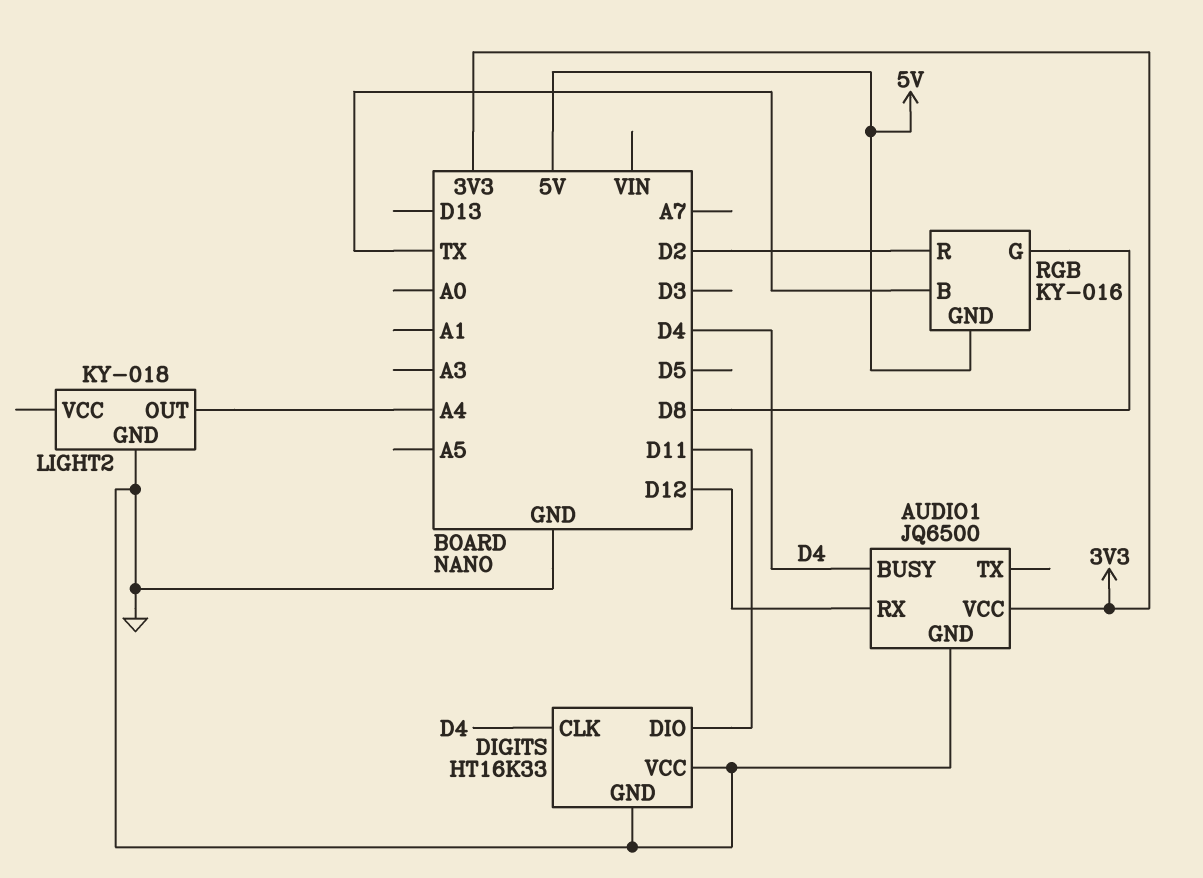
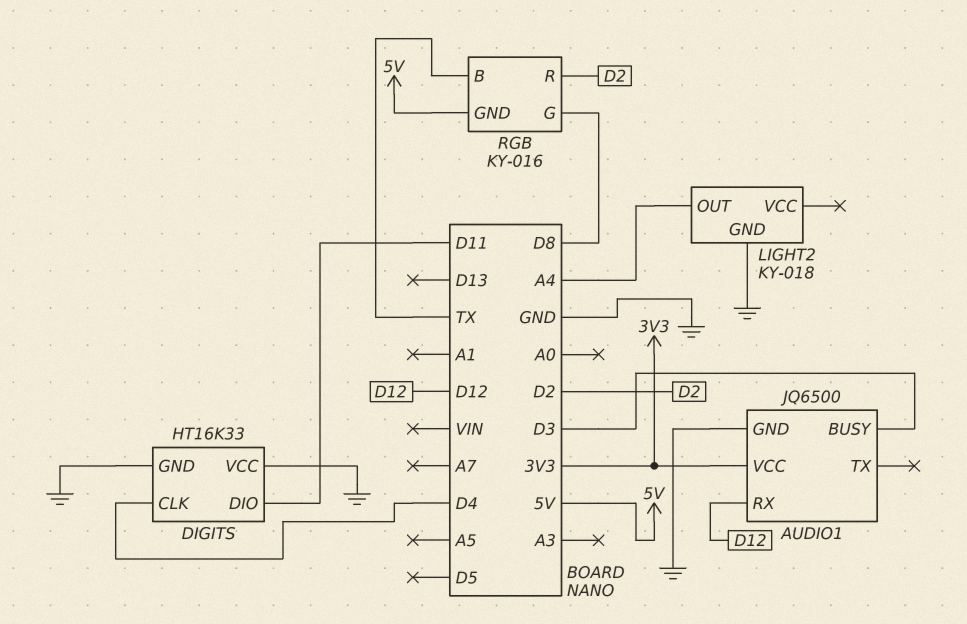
AUDIO1 pin BUSY: D4 -> D3

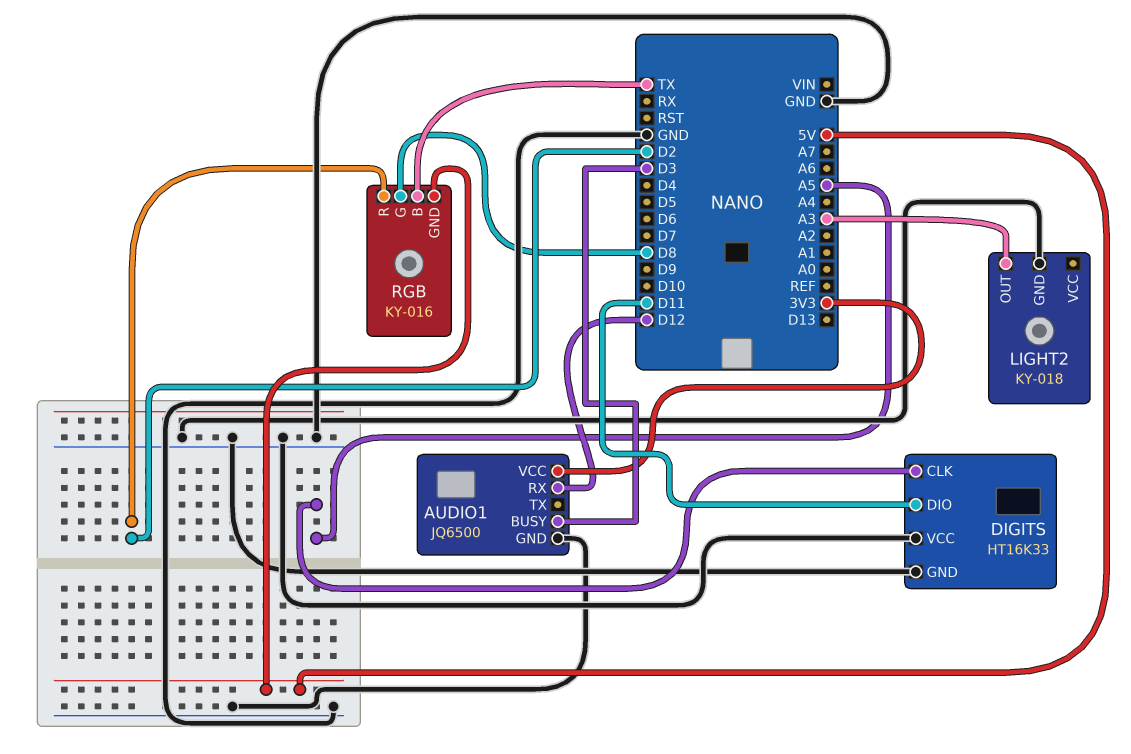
DIGITS pin CLK: D4 -> A5
LIGHT2 pin OUT: A4 -> A3

